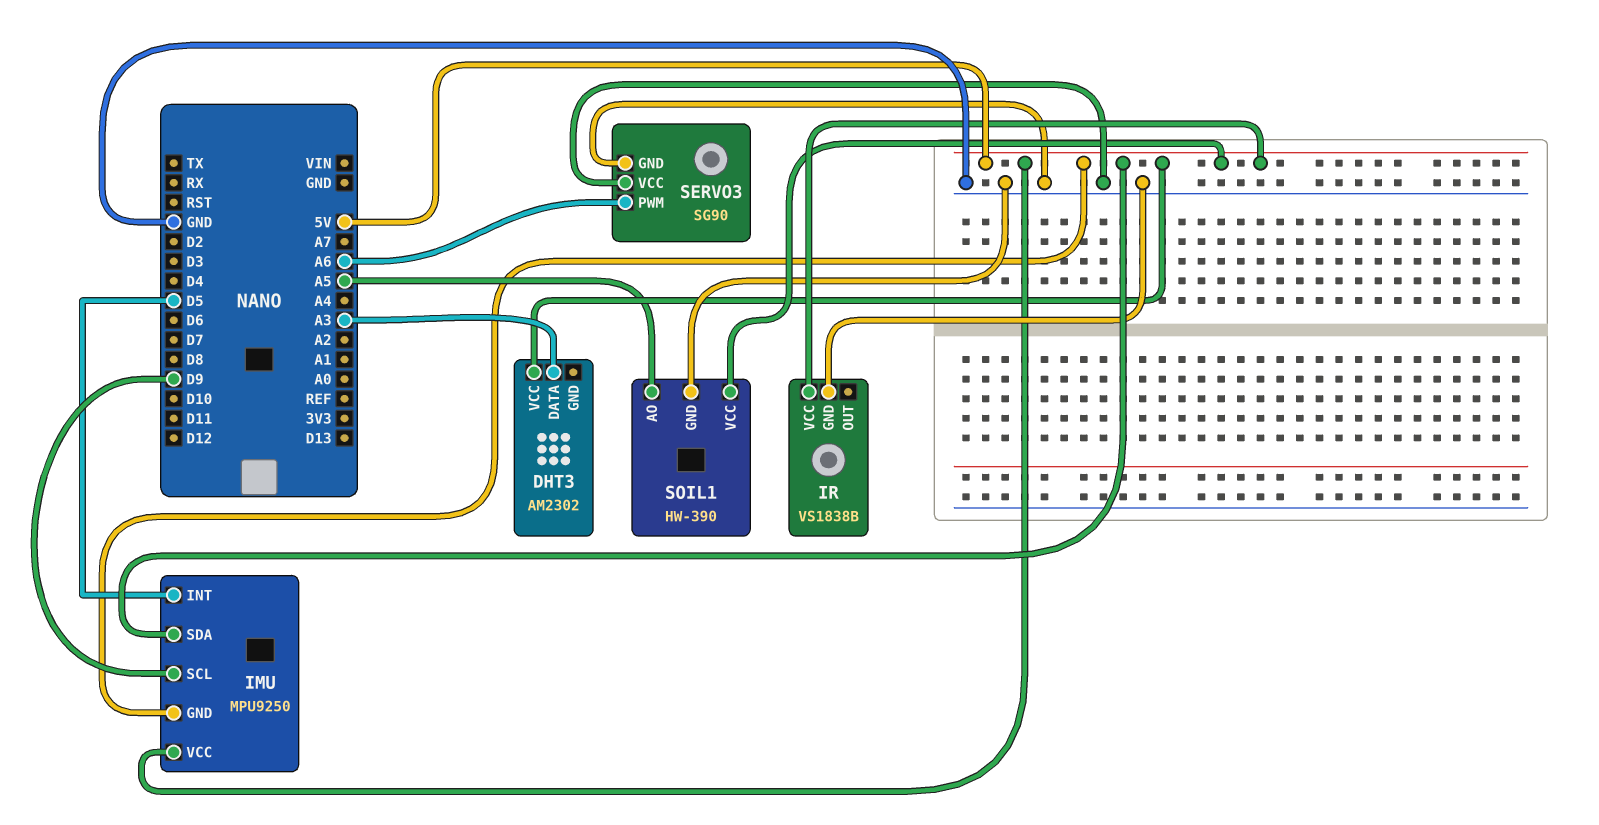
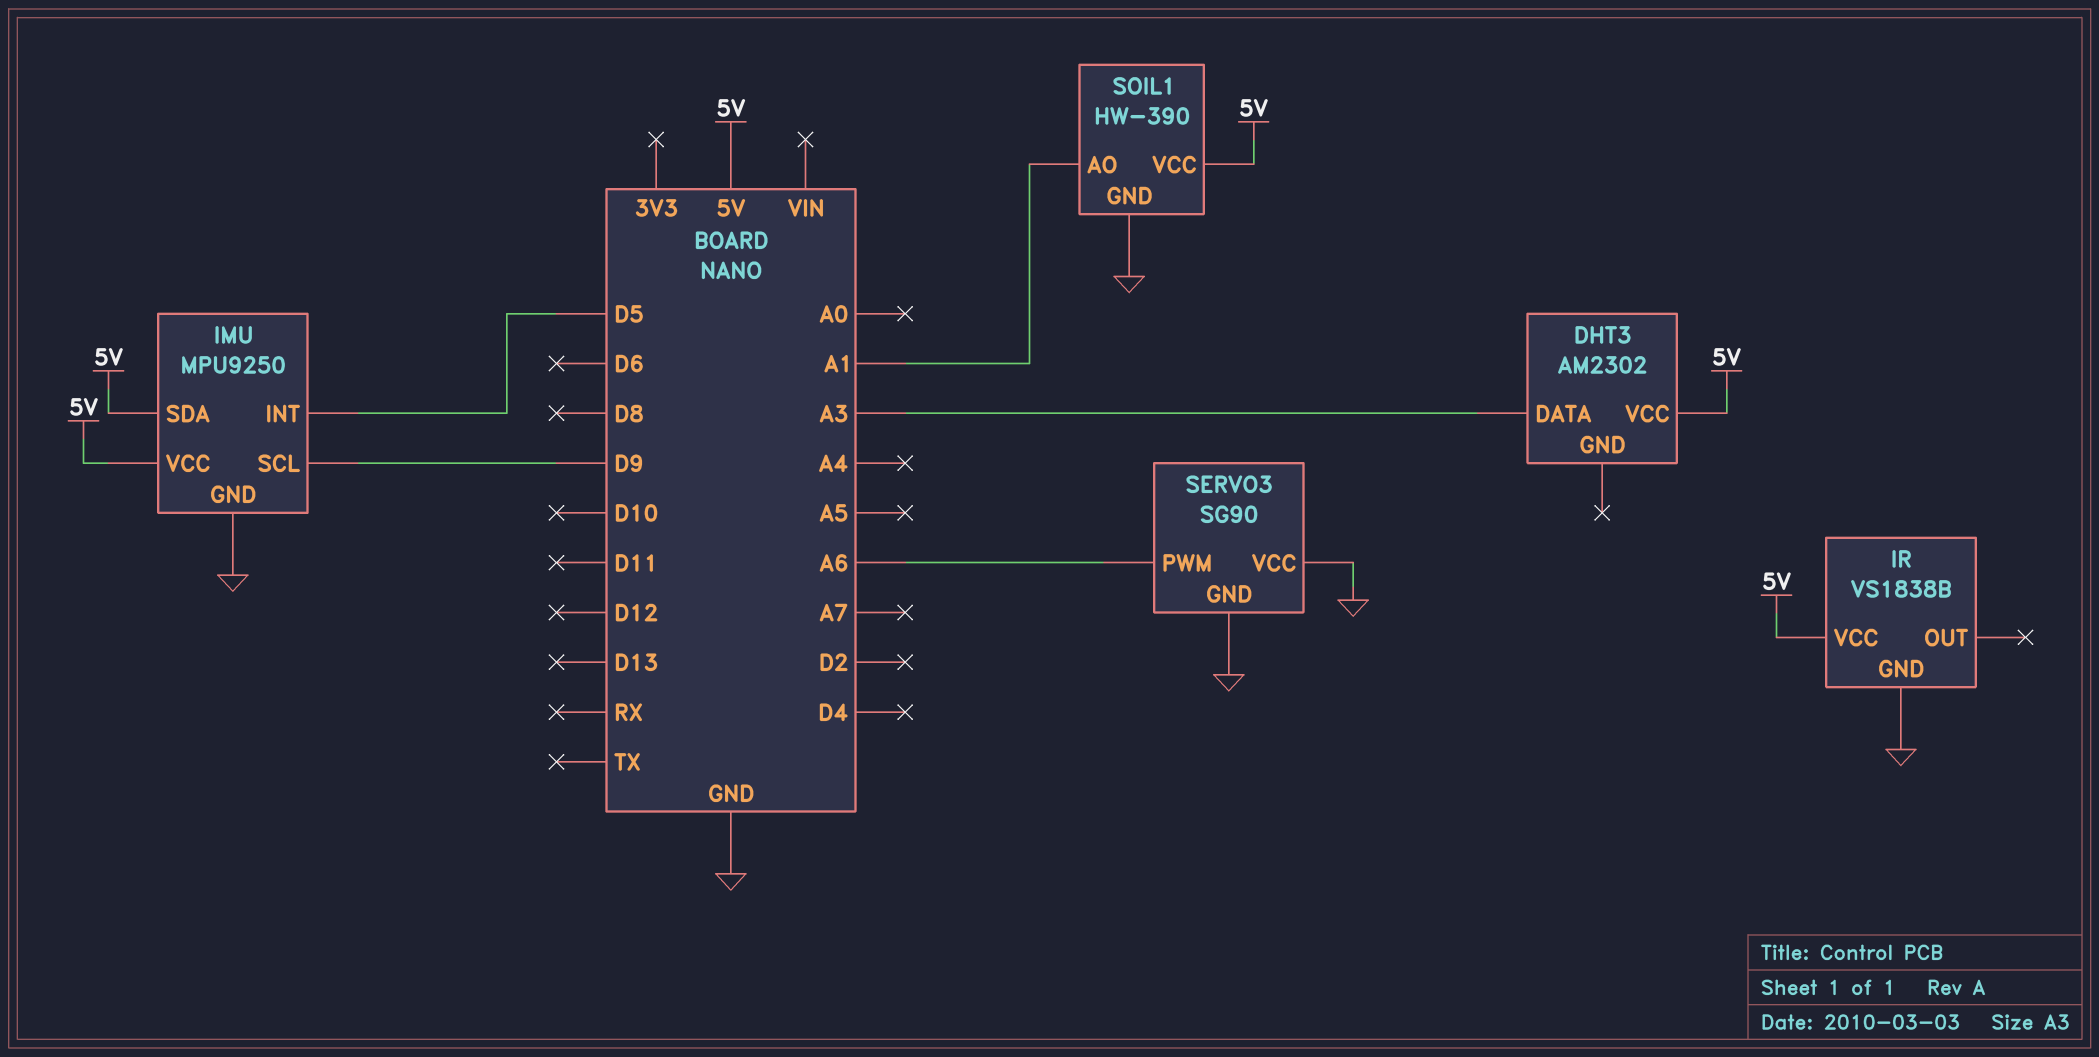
IMU pin GND: 5V -> GND
SOIL1 pin AO: A5 -> A1

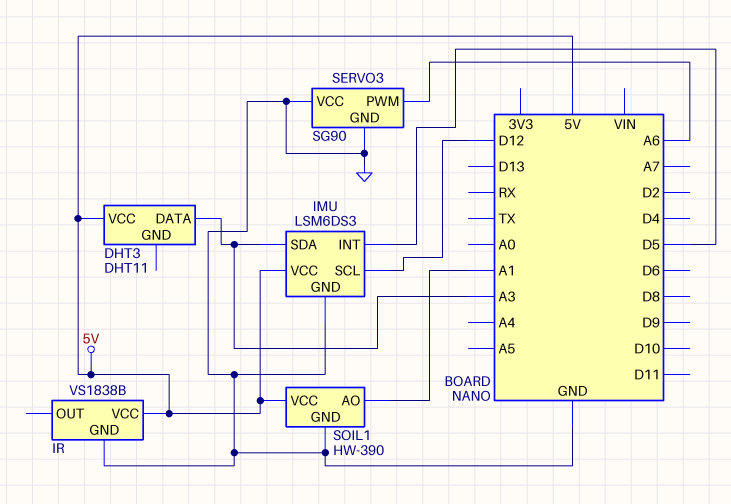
DHT3: AM2302 -> DHT11
IMU: MPU9250 -> LSM6DS3
IMU pin SCL: D9 -> D12
IMU pin SDA: 5V -> A3

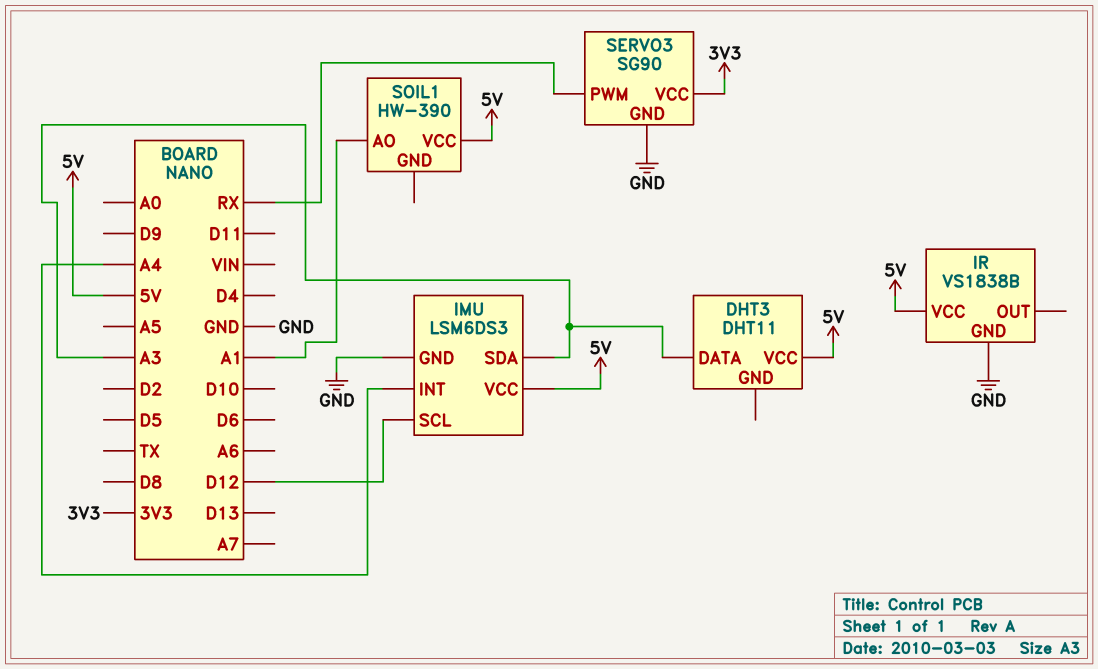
IMU pin INT: D5 -> A4
SERVO3 pin PWM: A6 -> RX
SERVO3 pin VCC: GND -> 3V3
SOIL1 pin GND: GND -> none

